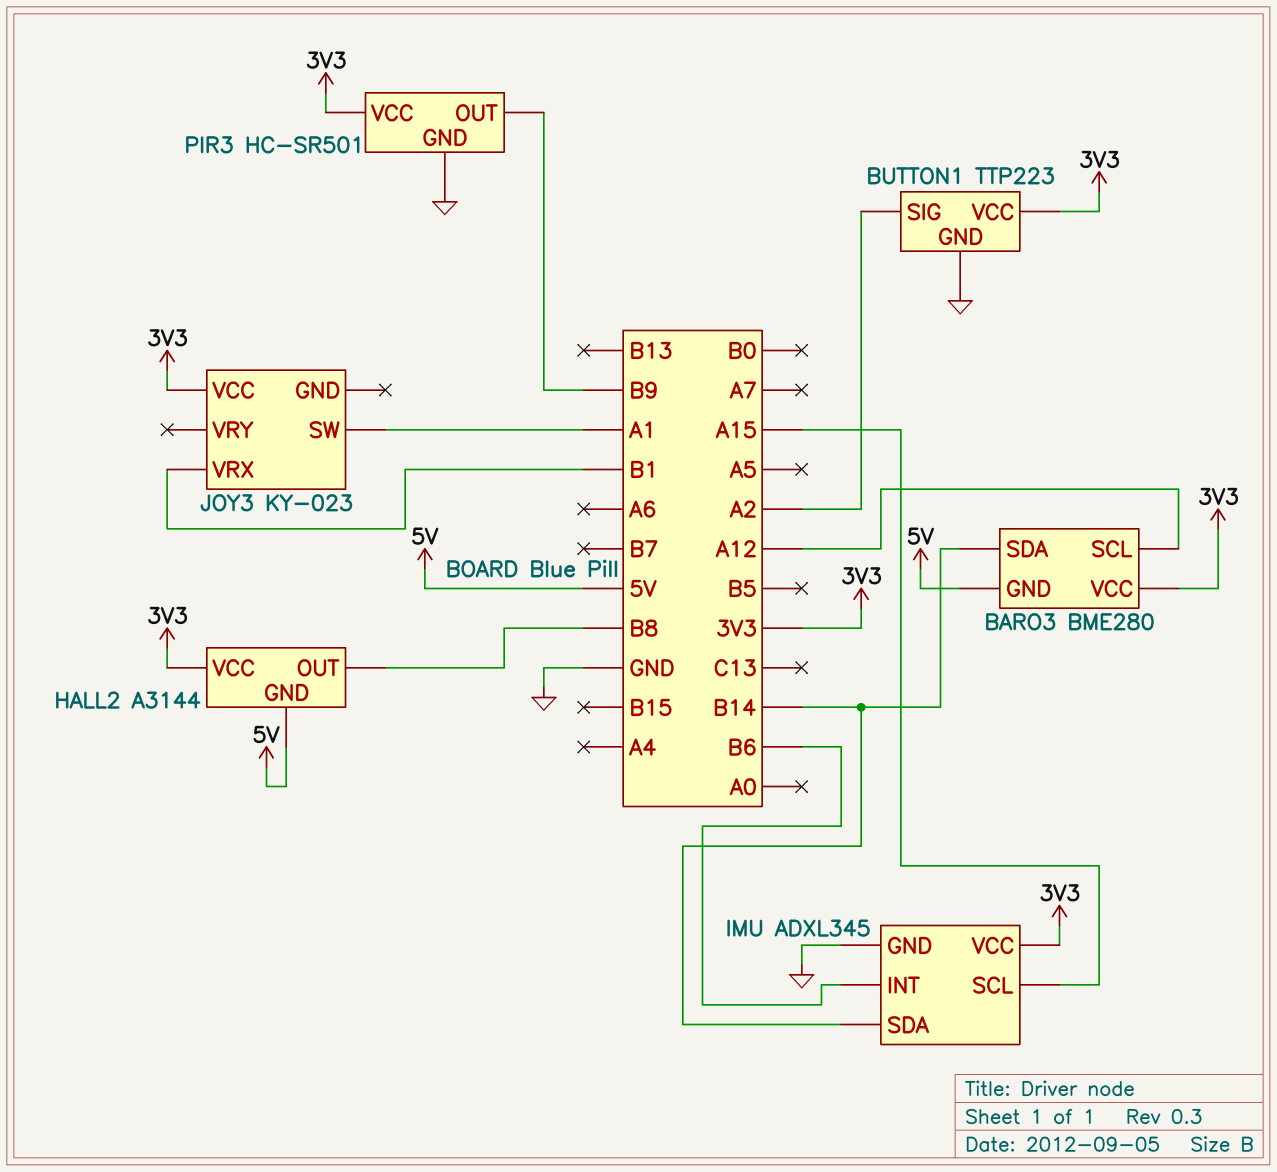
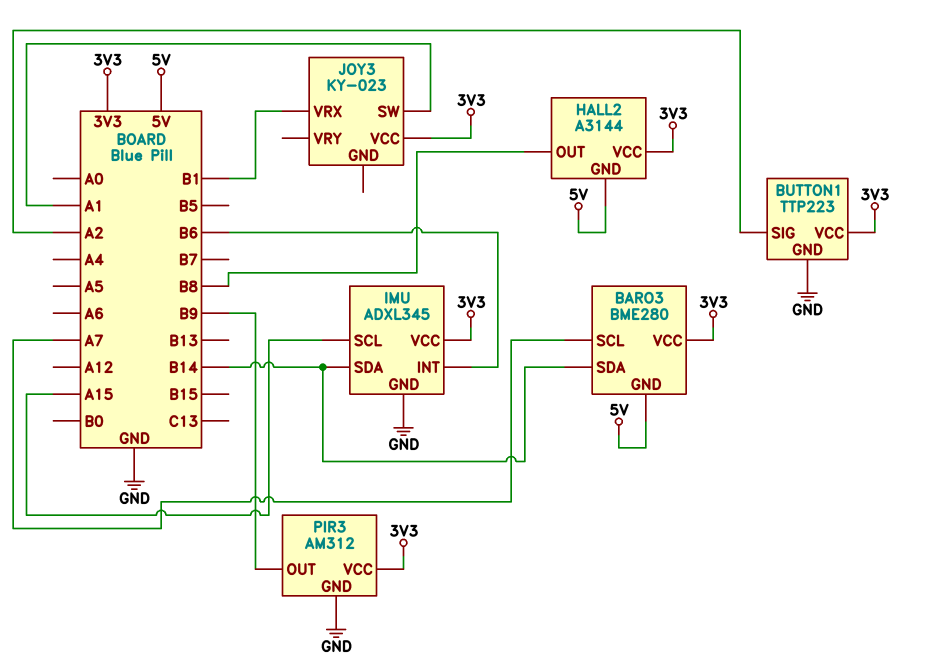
BARO3 pin SCL: A12 -> A7
PIR3: HC-SR501 -> AM312

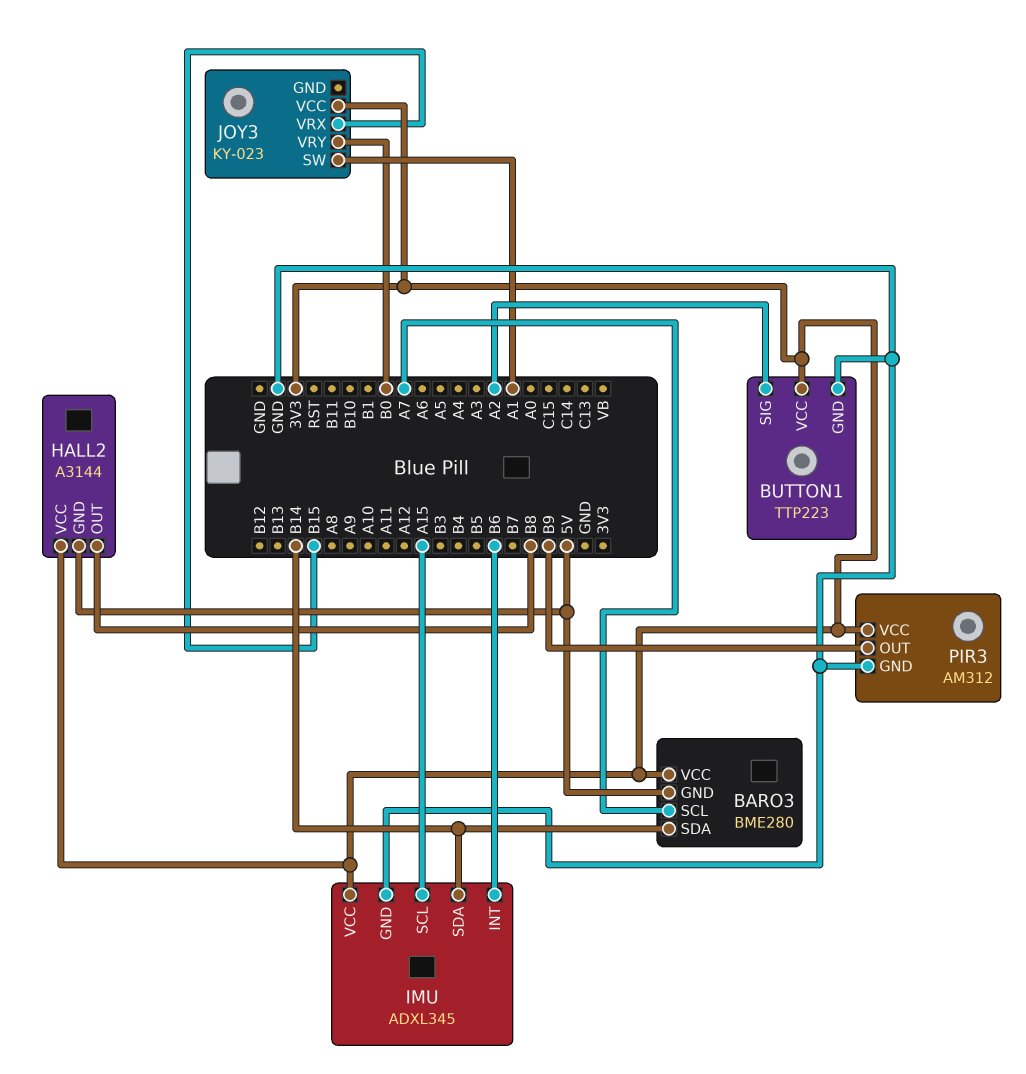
JOY3 pin VRX: B1 -> B15
JOY3 pin VRY: none -> B0

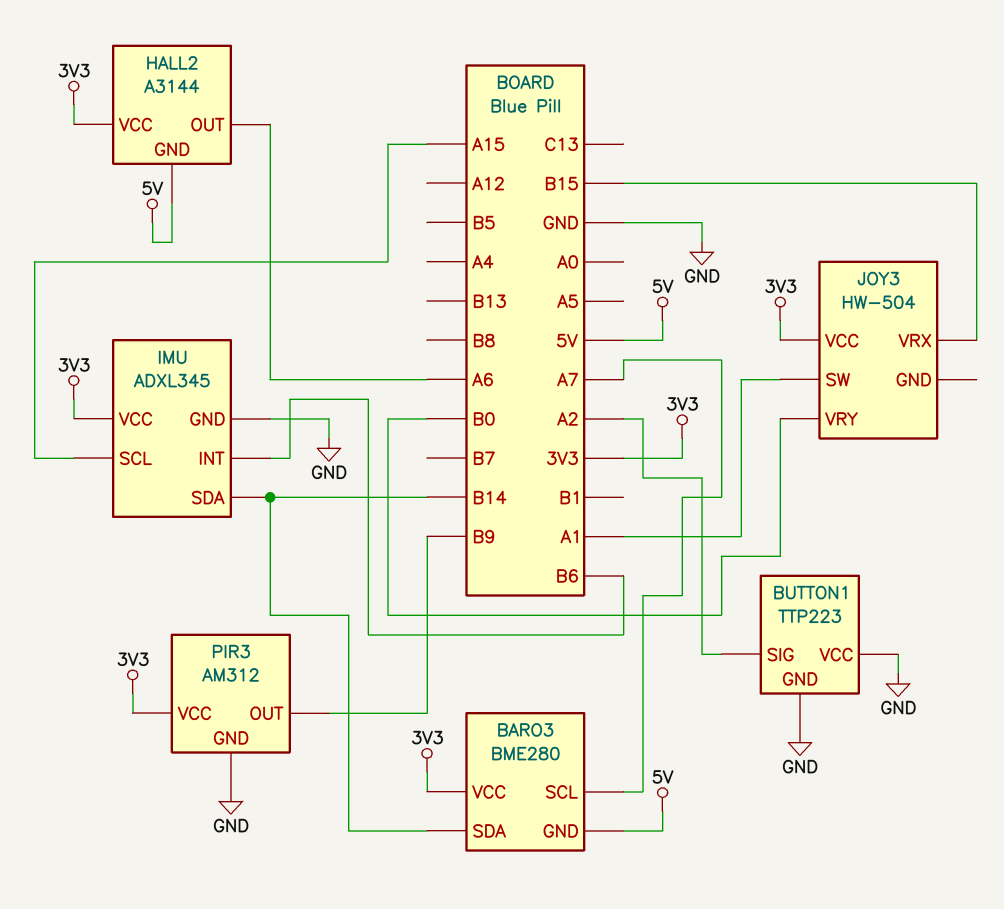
BUTTON1 pin VCC: 3V3 -> GND
HALL2 pin OUT: B8 -> A6
JOY3: KY-023 -> HW-504

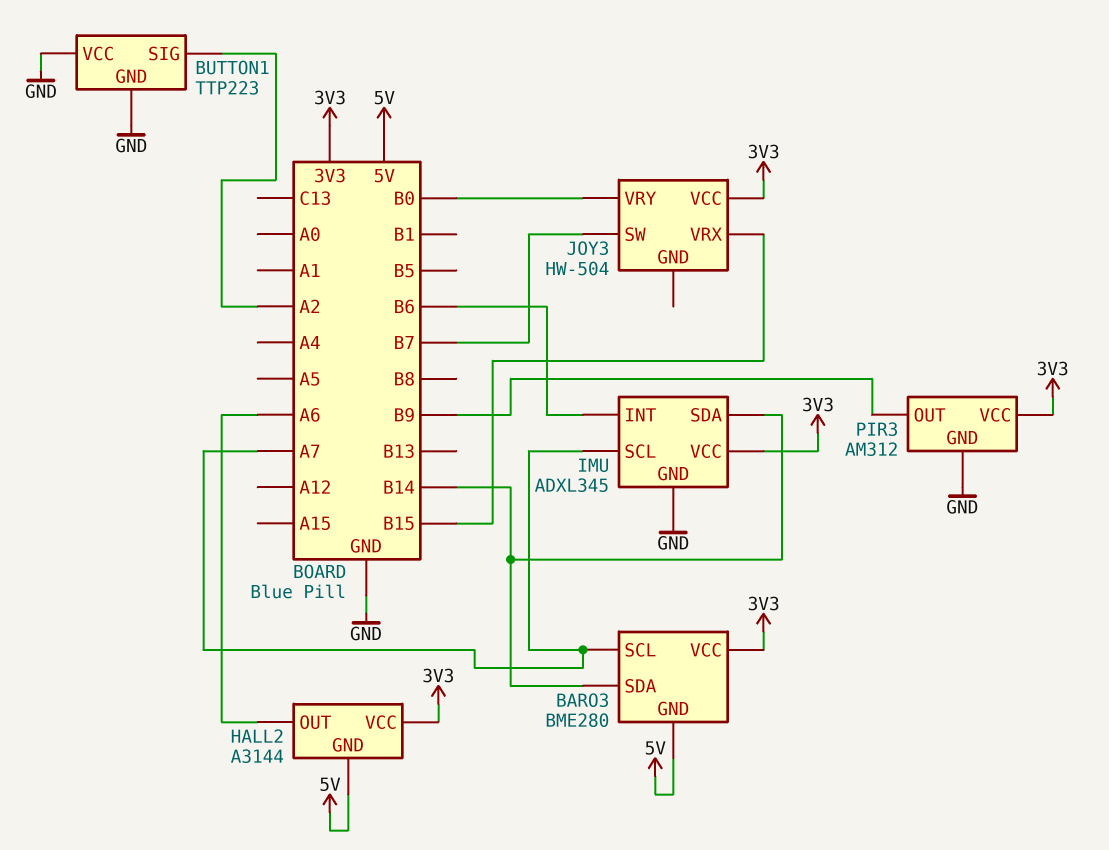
IMU pin SCL: A15 -> A7
JOY3 pin SW: A1 -> B7

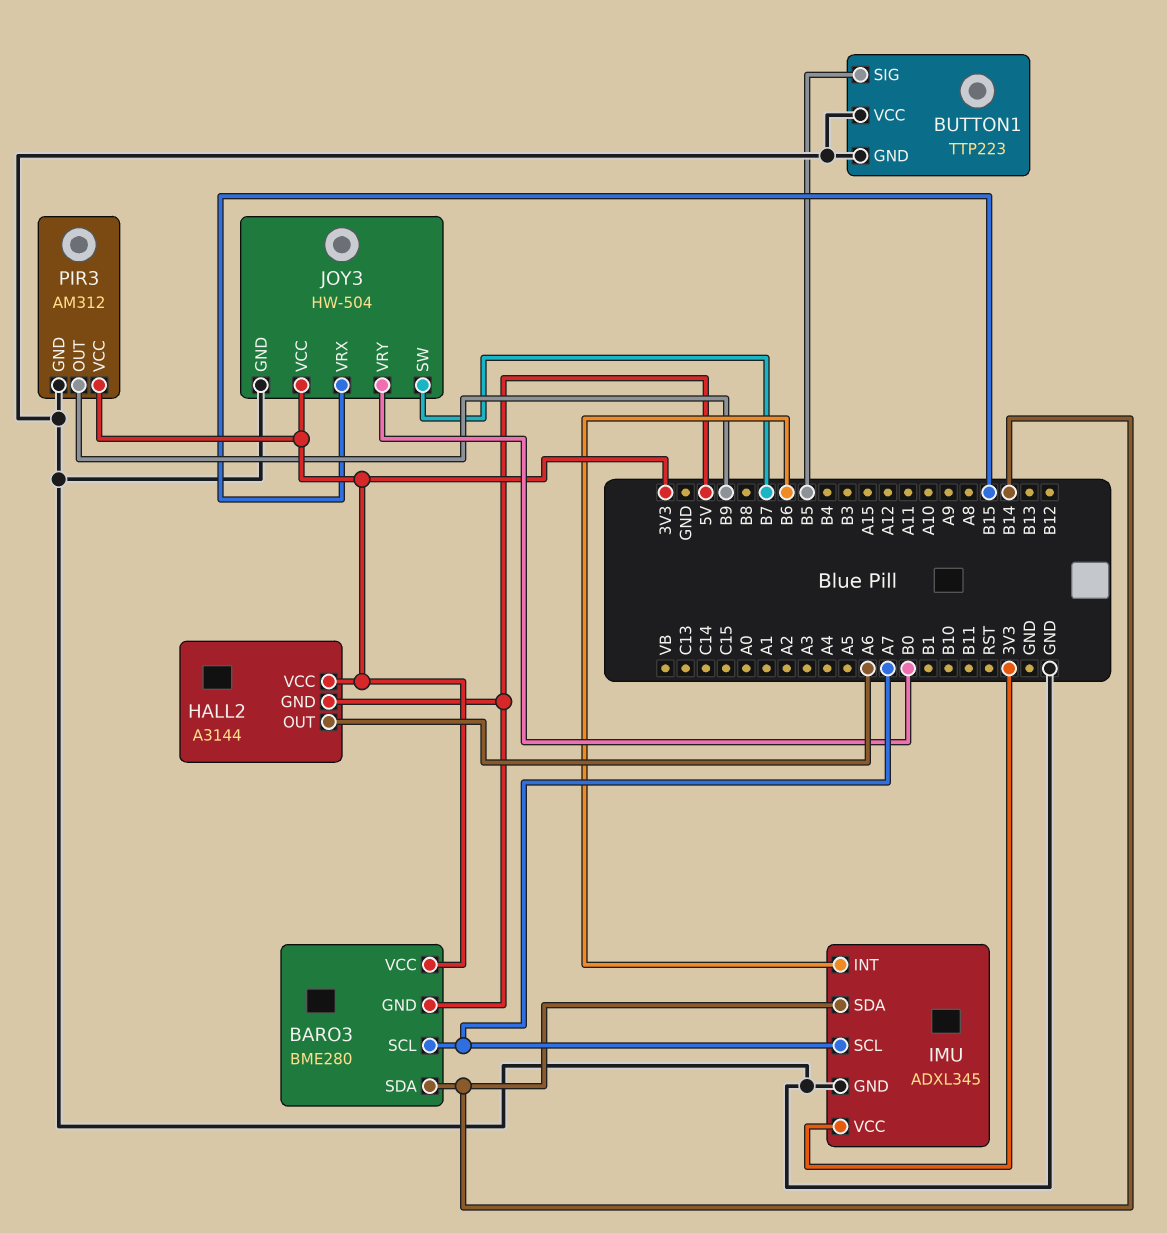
BUTTON1 pin SIG: A2 -> B5
JOY3 pin GND: none -> GND

